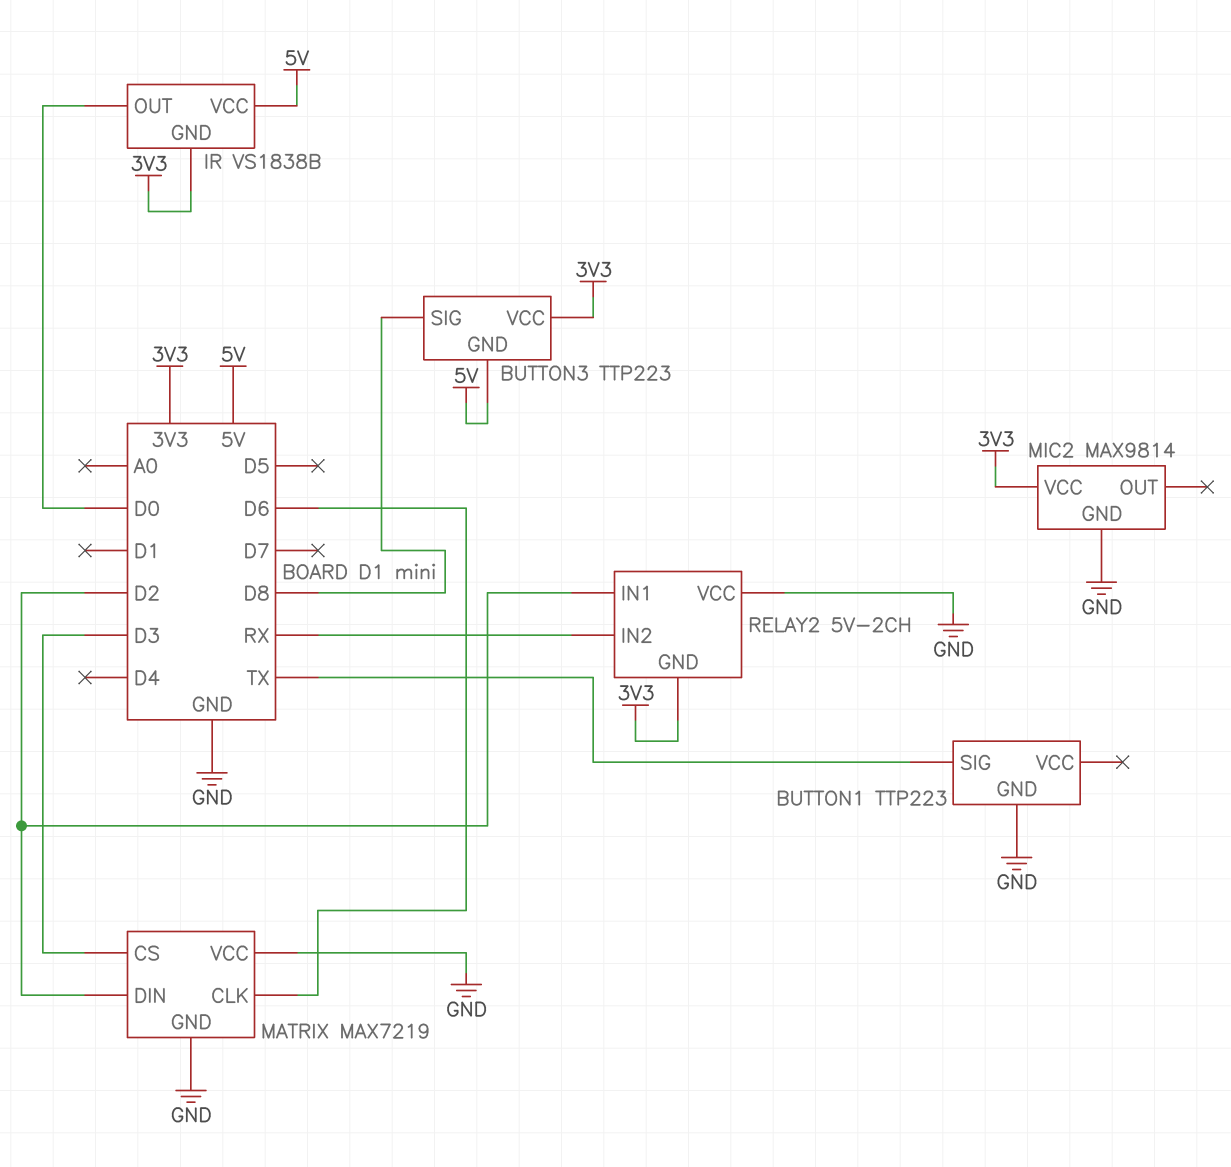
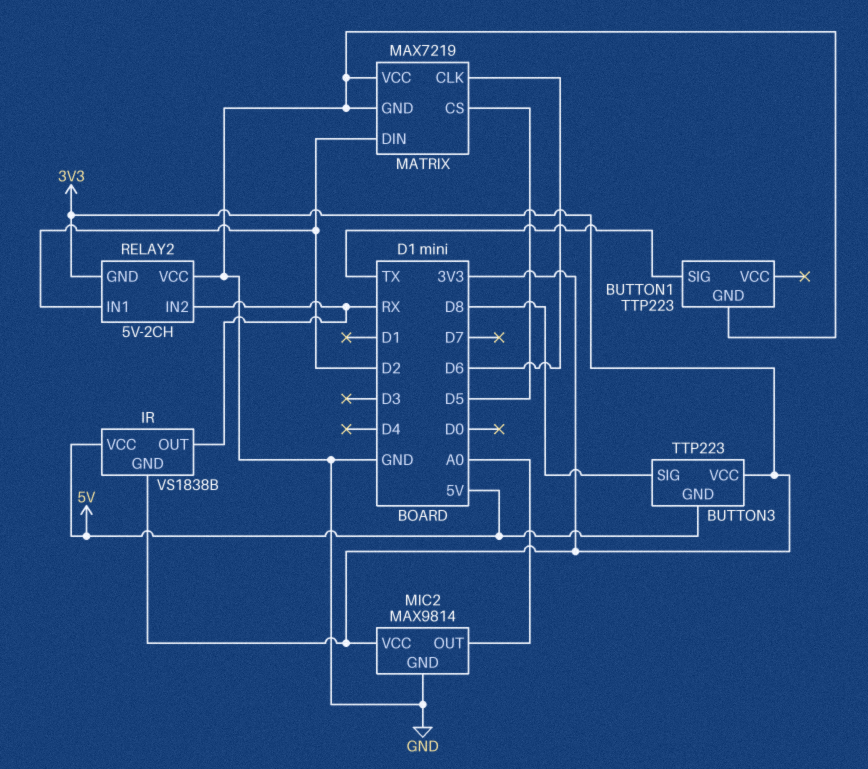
IR pin OUT: D0 -> RX
MATRIX pin CS: D3 -> D5
MIC2 pin OUT: none -> A0

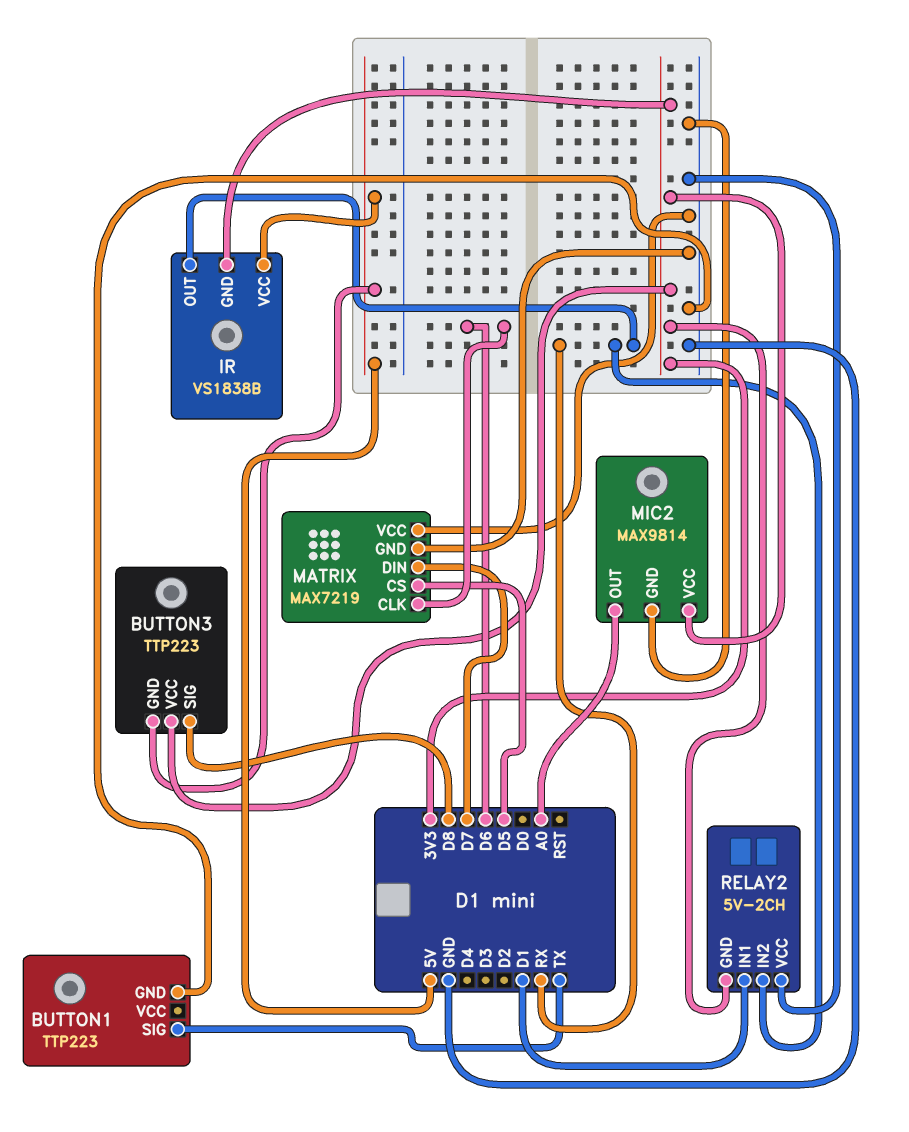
MATRIX pin DIN: D2 -> D7
RELAY2 pin IN1: D2 -> D1

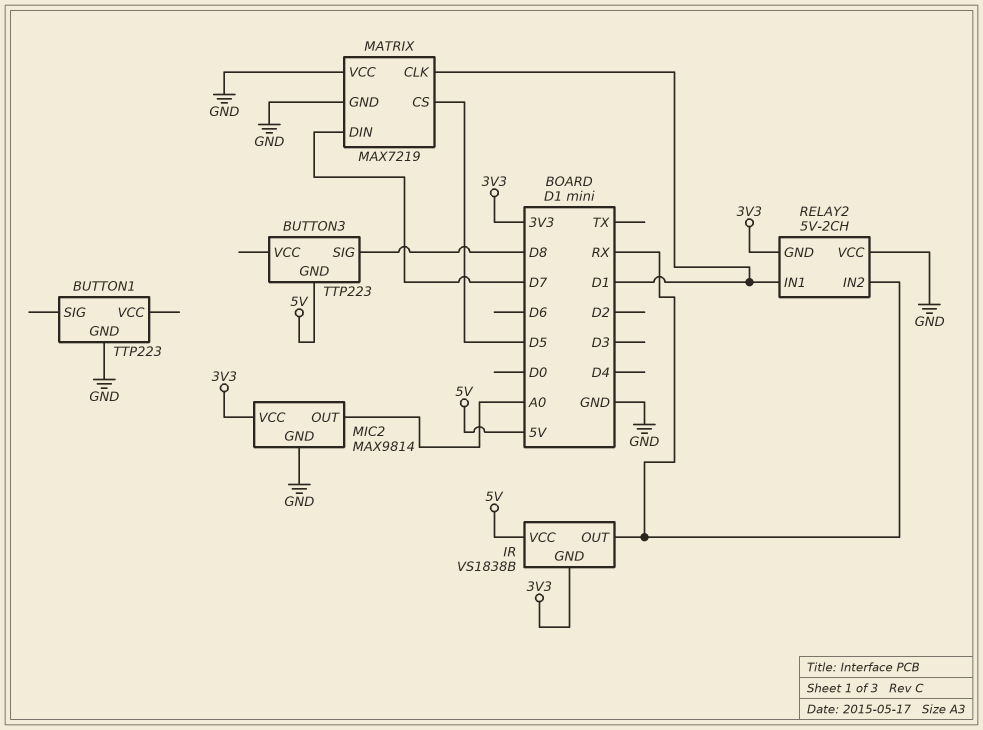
BUTTON1 pin SIG: TX -> none
BUTTON3 pin VCC: 3V3 -> none
MATRIX pin CLK: D6 -> D1

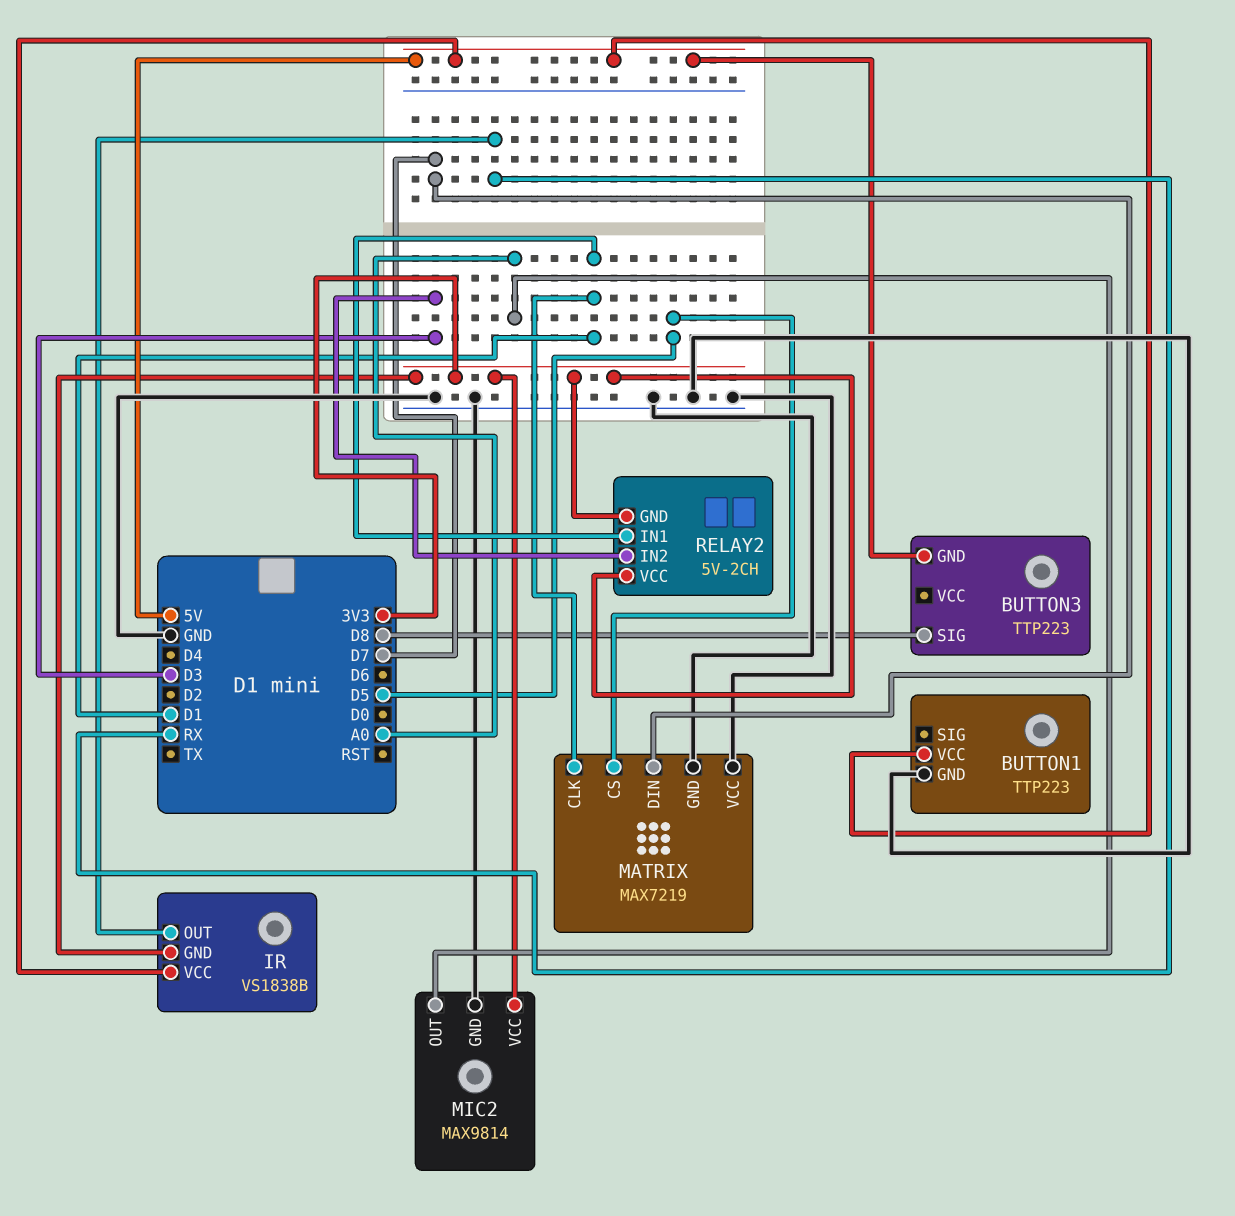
BUTTON1 pin VCC: none -> 5V
RELAY2 pin IN2: RX -> D3
RELAY2 pin VCC: GND -> 3V3

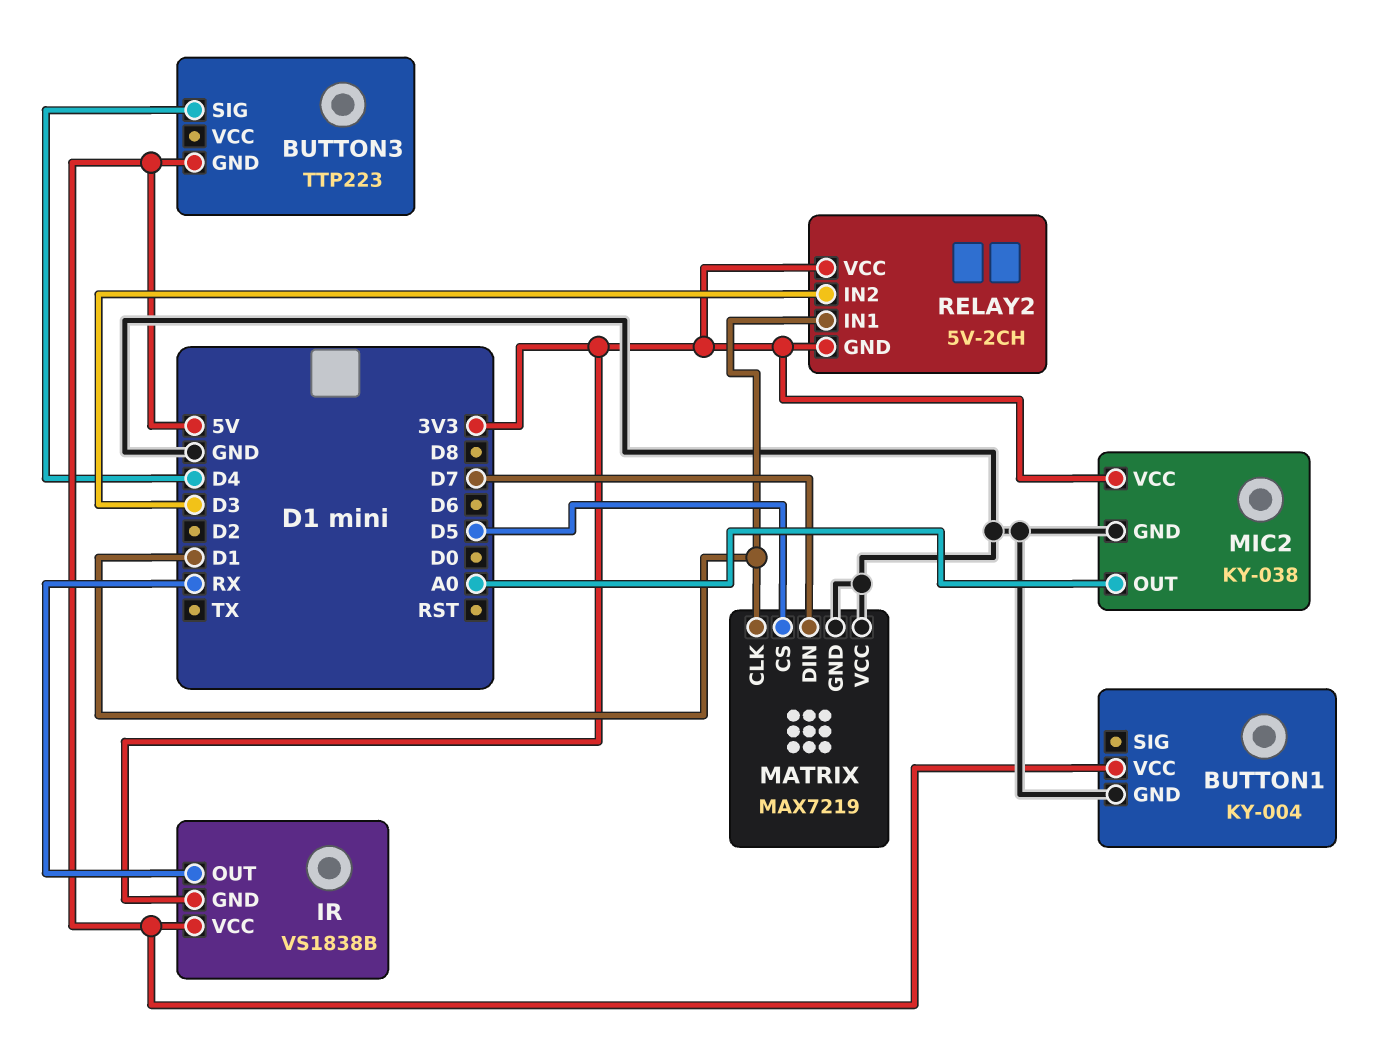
BUTTON1: TTP223 -> KY-004
BUTTON3 pin SIG: D8 -> D4
MIC2: MAX9814 -> KY-038

